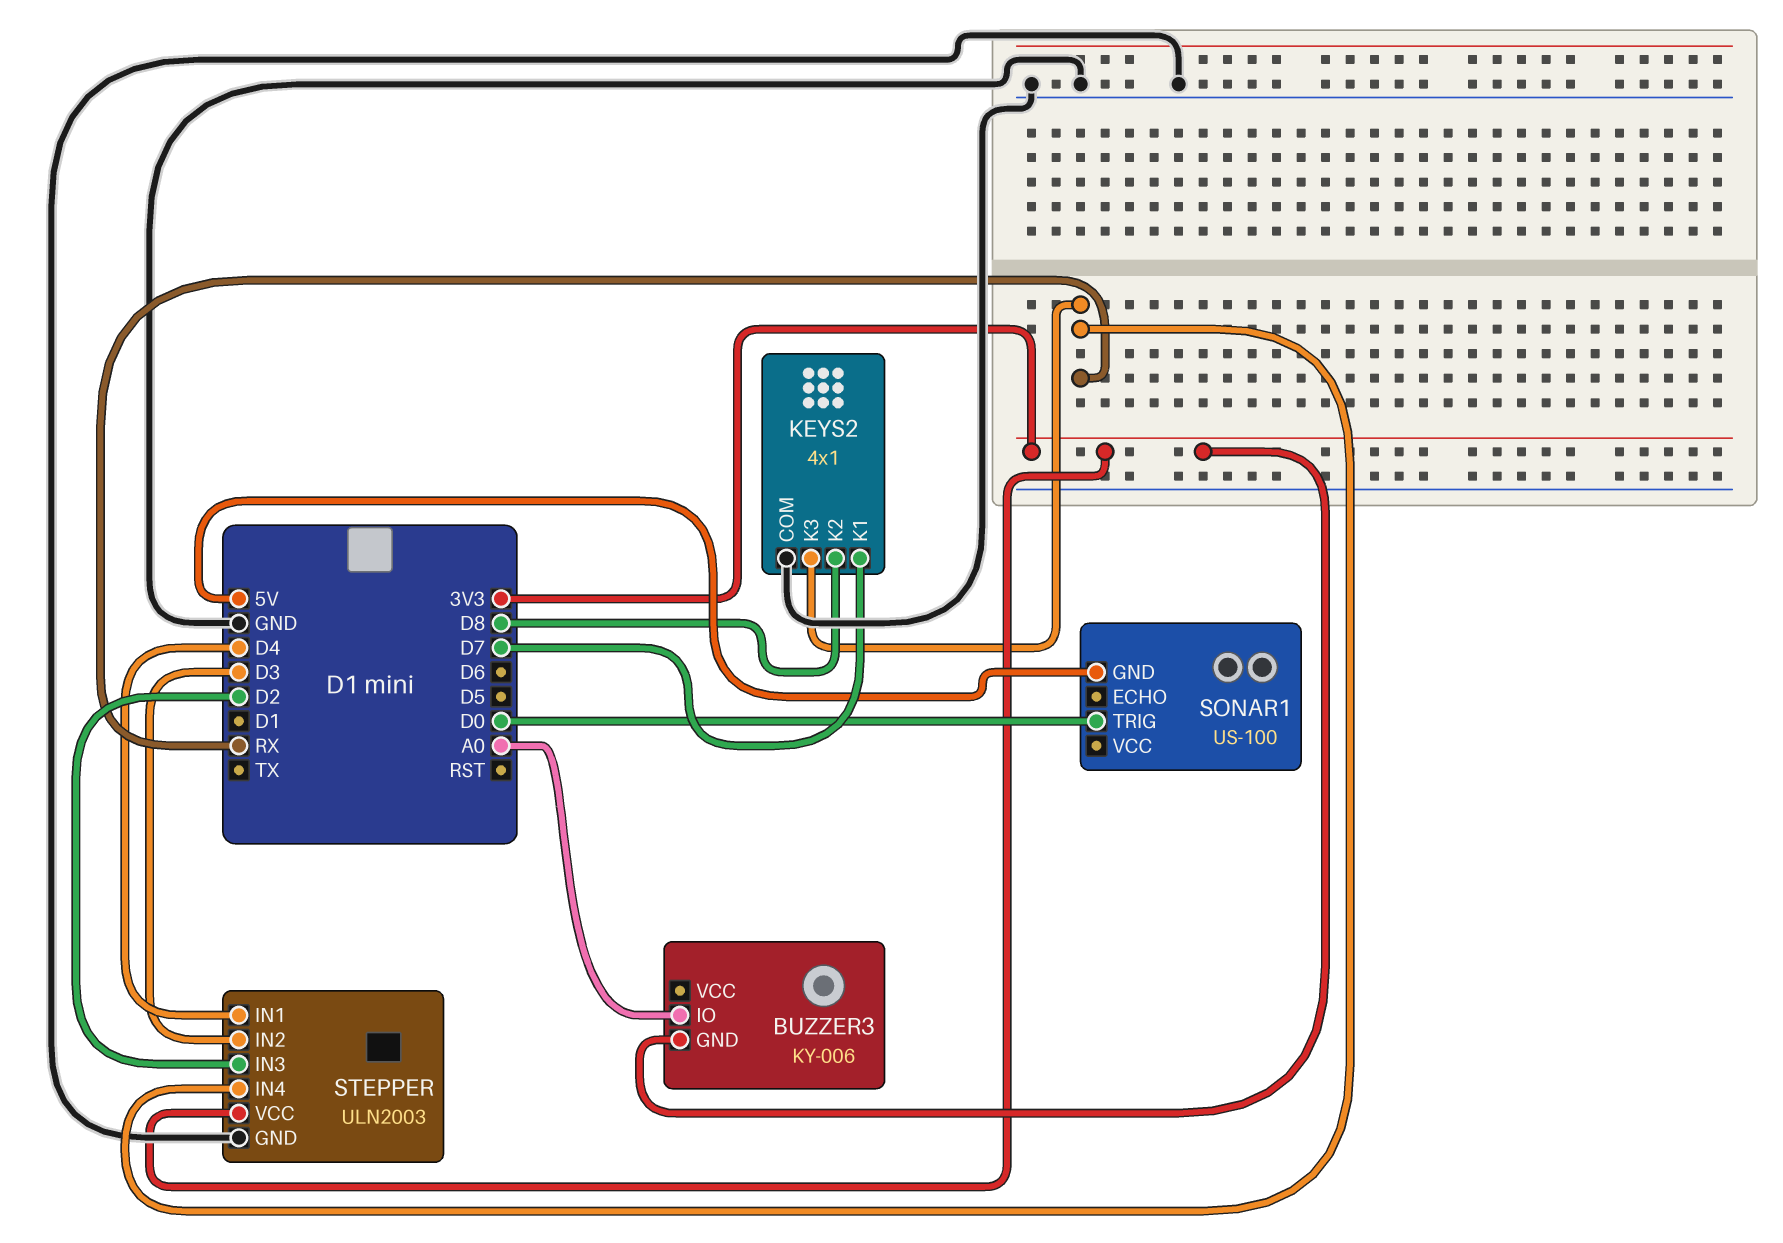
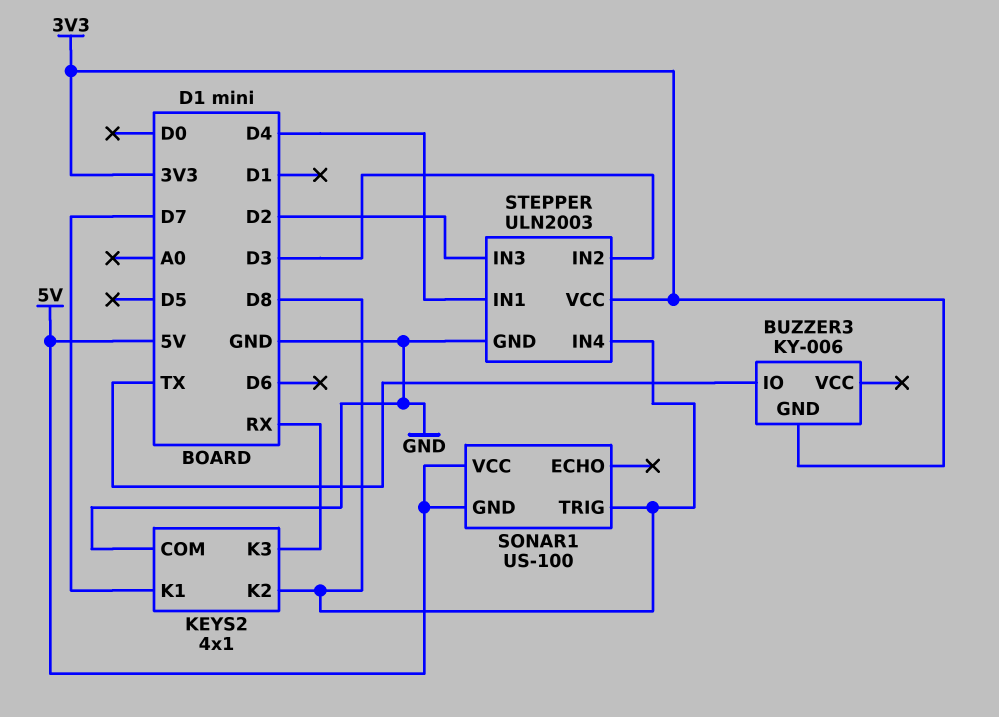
BUZZER3 pin IO: A0 -> TX
SONAR1 pin TRIG: D0 -> D8
SONAR1 pin VCC: none -> 5V
STEPPER pin IN4: RX -> D8

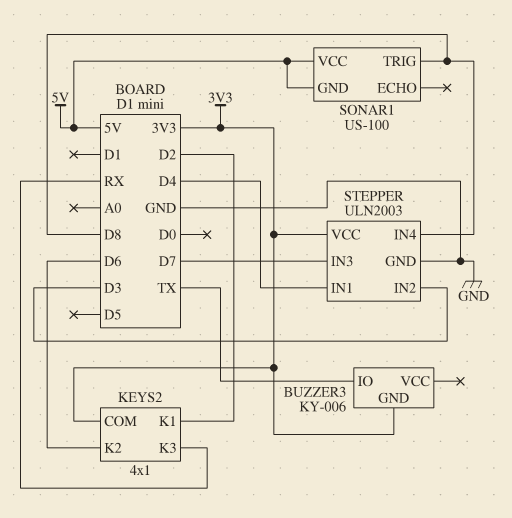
KEYS2 pin COM: GND -> 3V3
KEYS2 pin K1: D7 -> D2
KEYS2 pin K2: D8 -> D6
STEPPER pin IN3: D2 -> D7

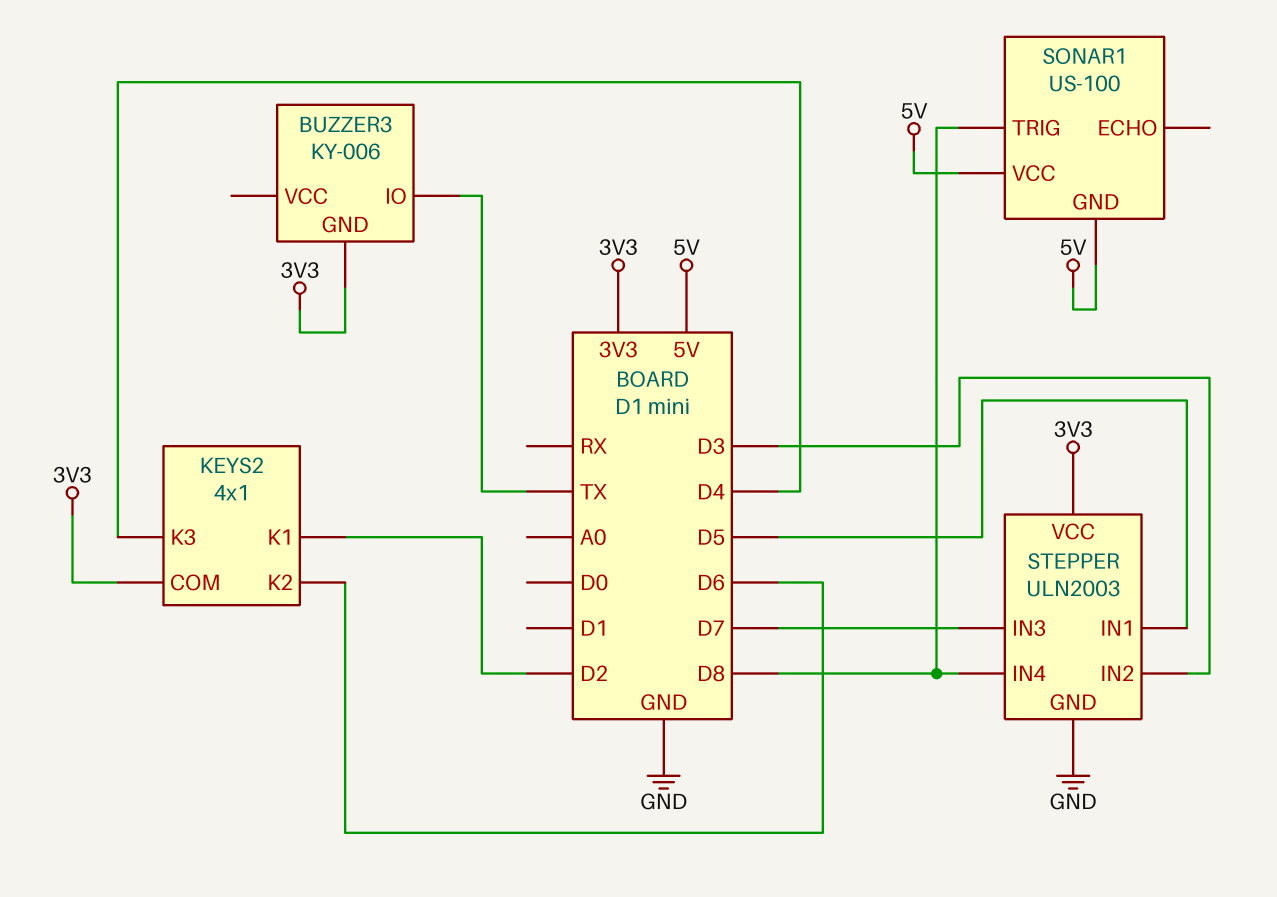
KEYS2 pin K3: RX -> D4
STEPPER pin IN1: D4 -> D5

